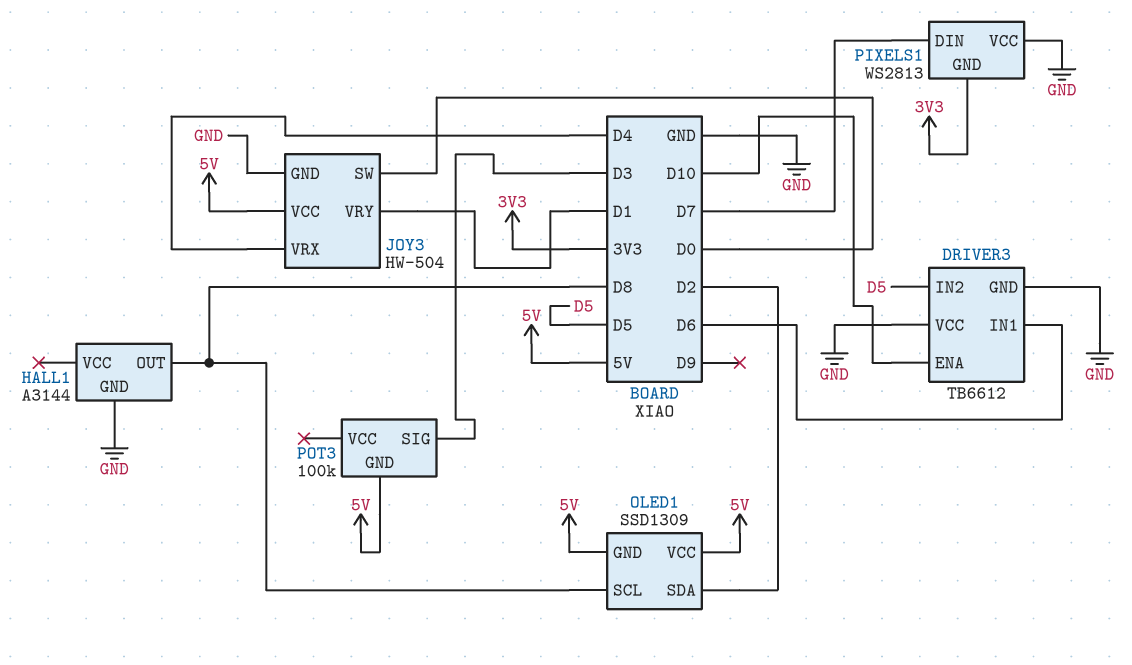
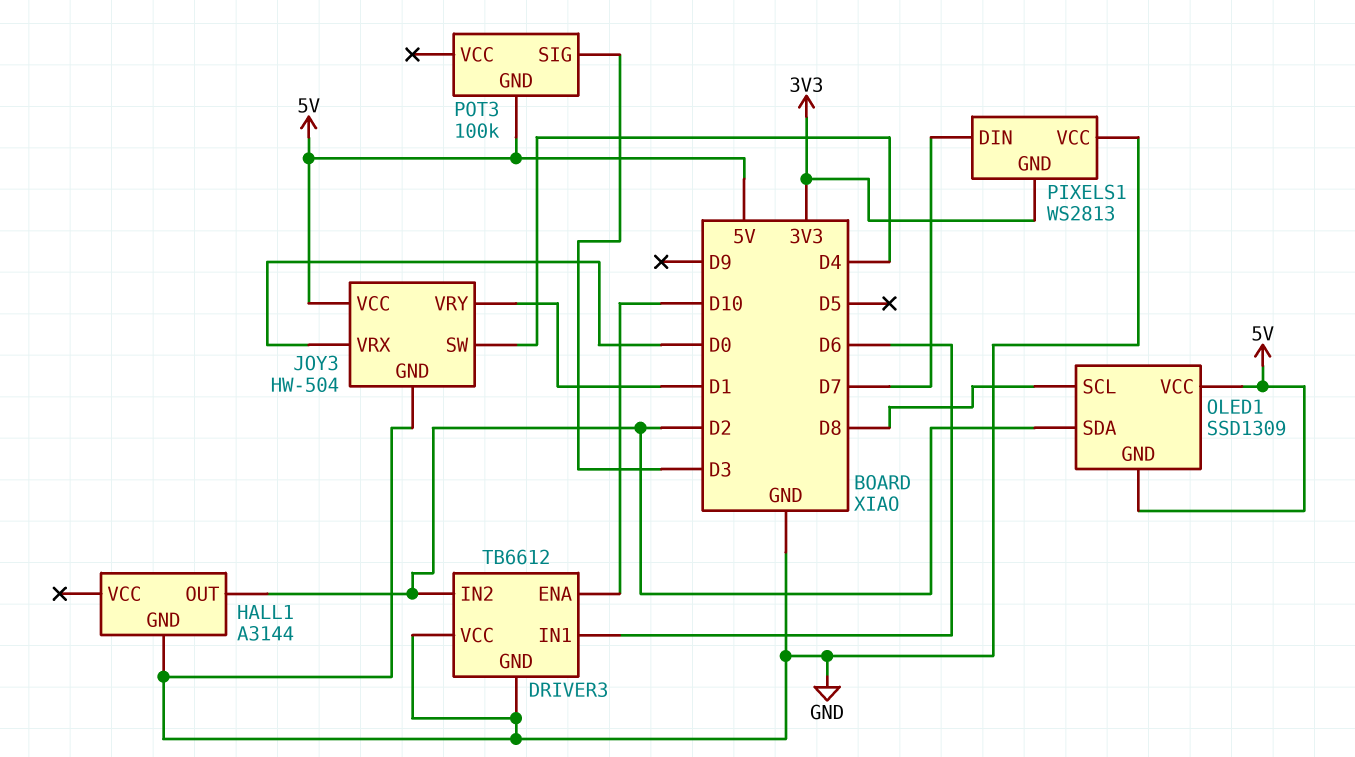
DRIVER3 pin IN2: D5 -> D2
HALL1 pin OUT: D8 -> D2
JOY3 pin SW: D0 -> D4
JOY3 pin VRX: D4 -> D0

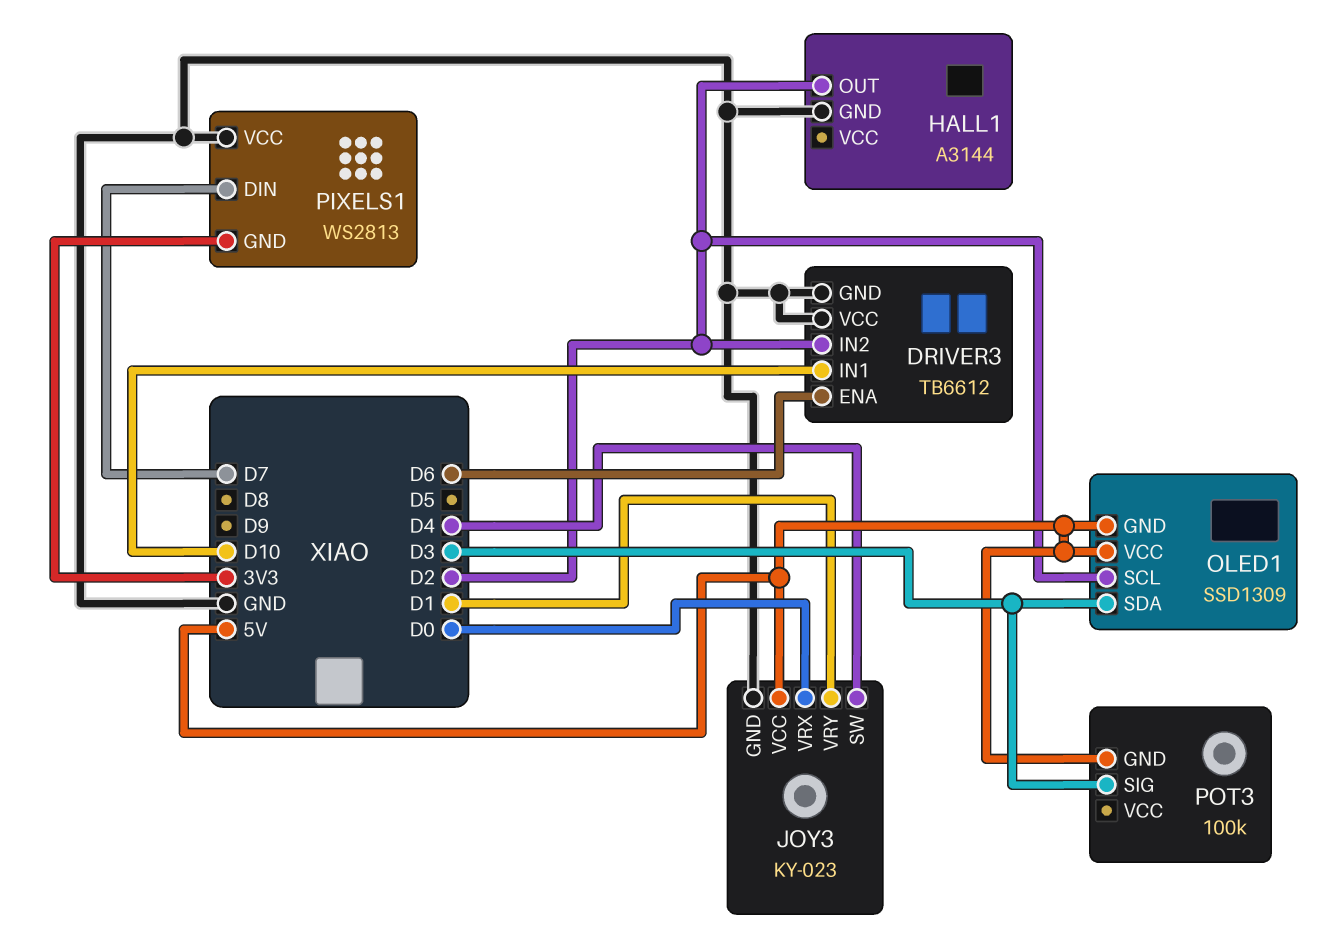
DRIVER3 pin ENA: D10 -> D6
DRIVER3 pin IN1: D6 -> D10
JOY3: HW-504 -> KY-023
OLED1 pin SCL: D8 -> D2
OLED1 pin SDA: D2 -> D3

